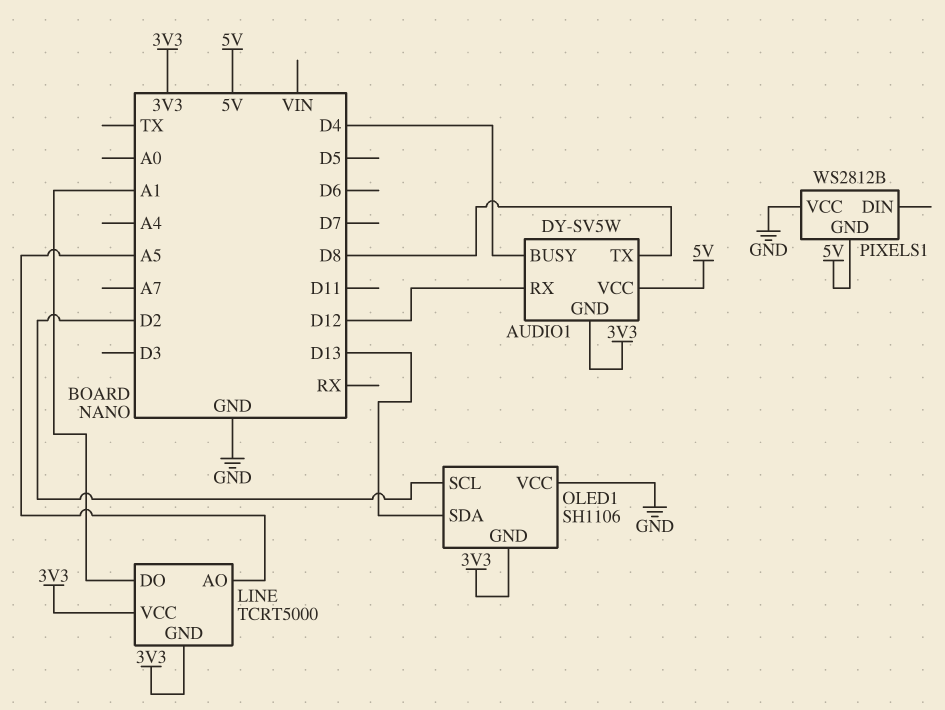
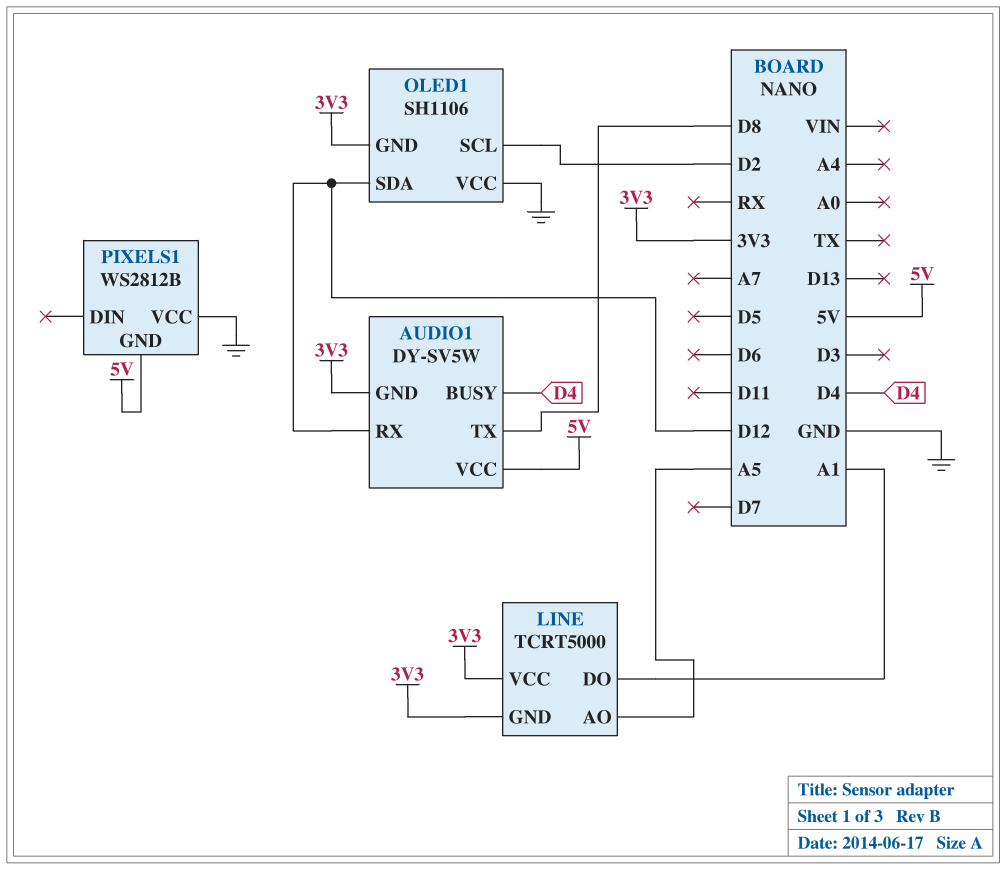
OLED1 pin SDA: D13 -> D12

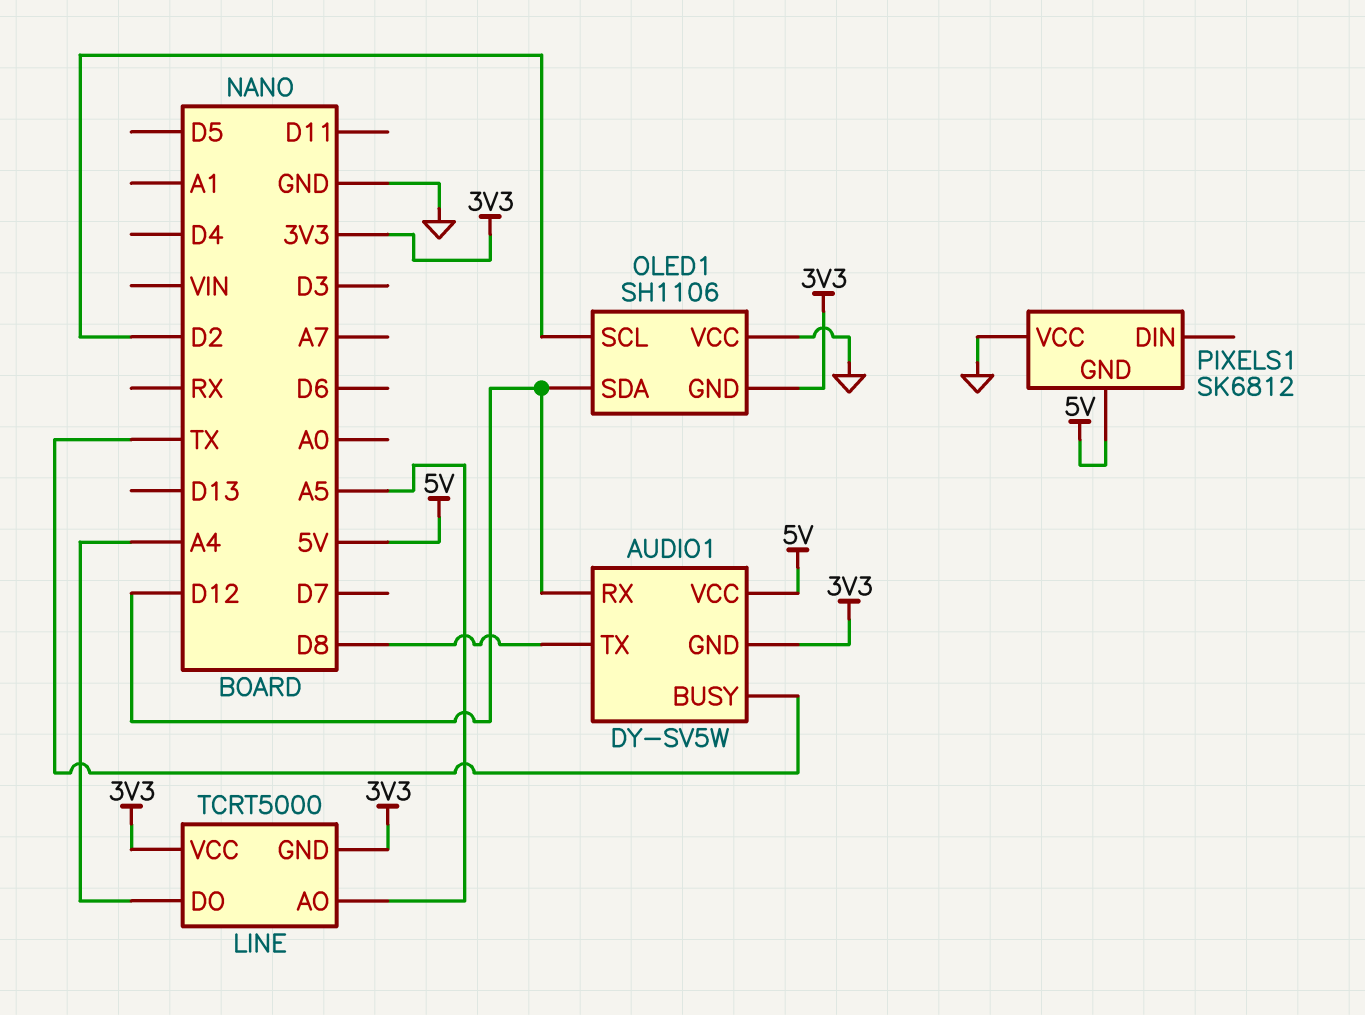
AUDIO1 pin BUSY: D4 -> TX
LINE pin DO: A1 -> A4
PIXELS1: WS2812B -> SK6812

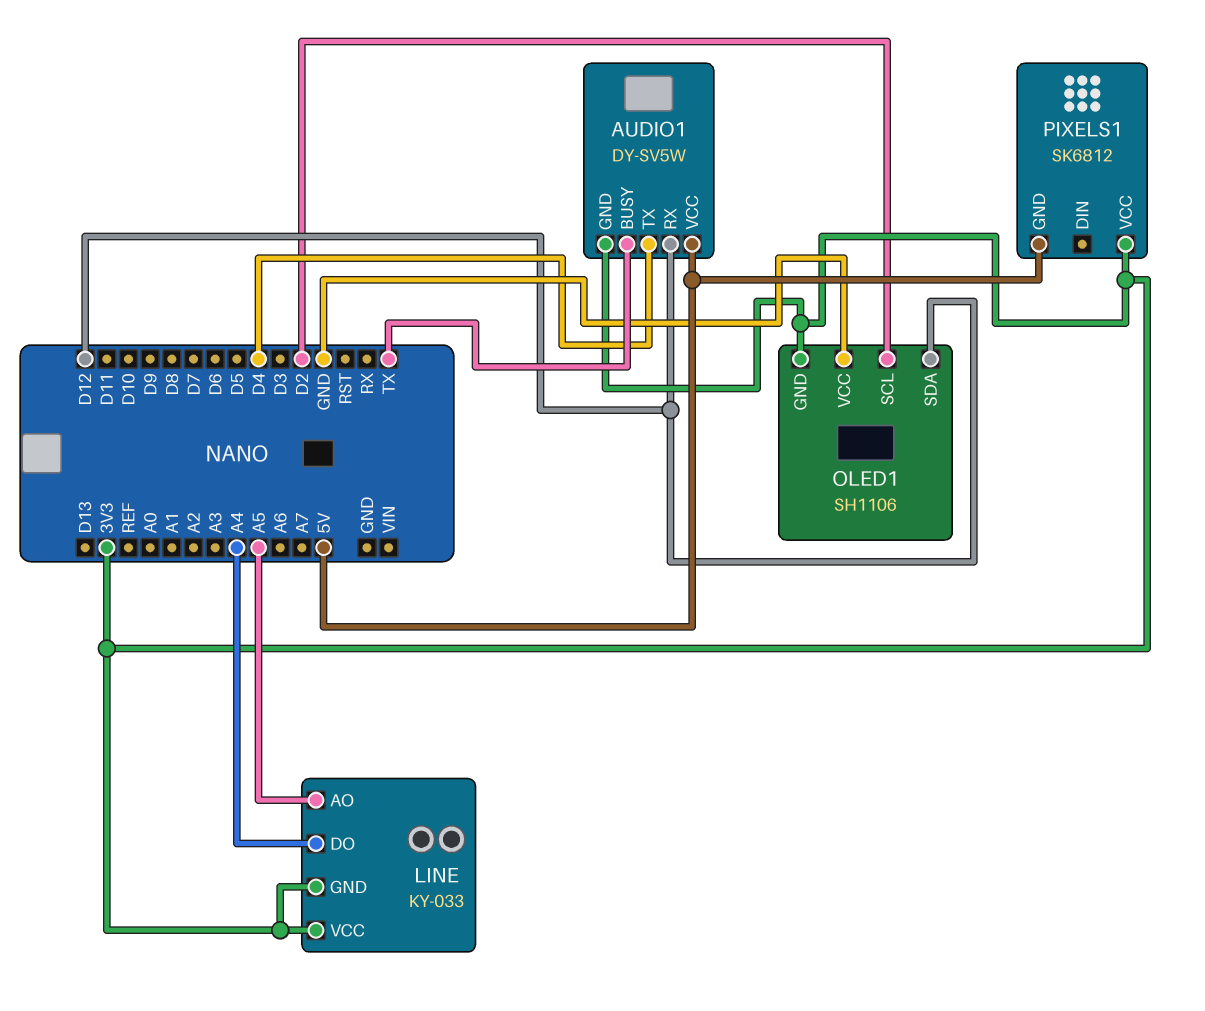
AUDIO1 pin TX: D8 -> D4
LINE: TCRT5000 -> KY-033
PIXELS1 pin VCC: GND -> 3V3

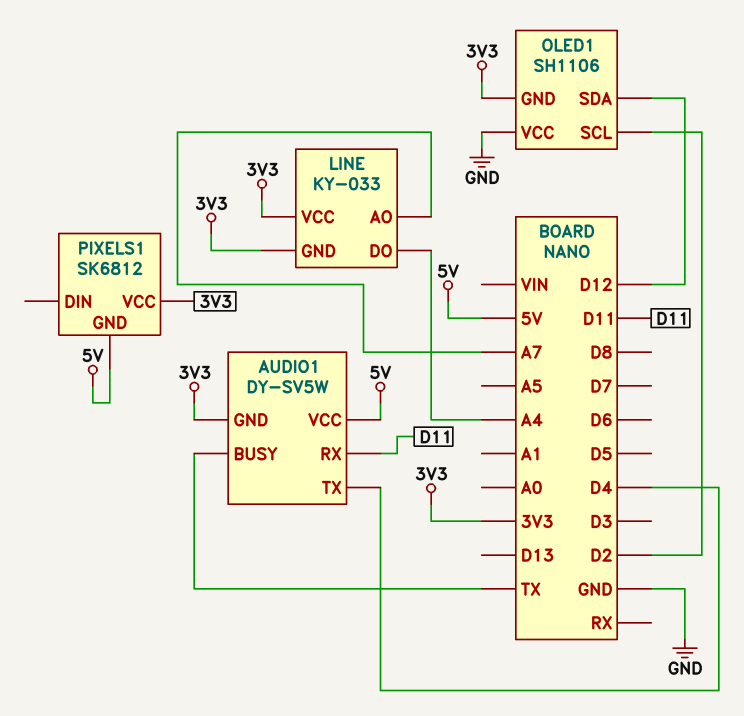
AUDIO1 pin RX: D12 -> D11
LINE pin AO: A5 -> A7

